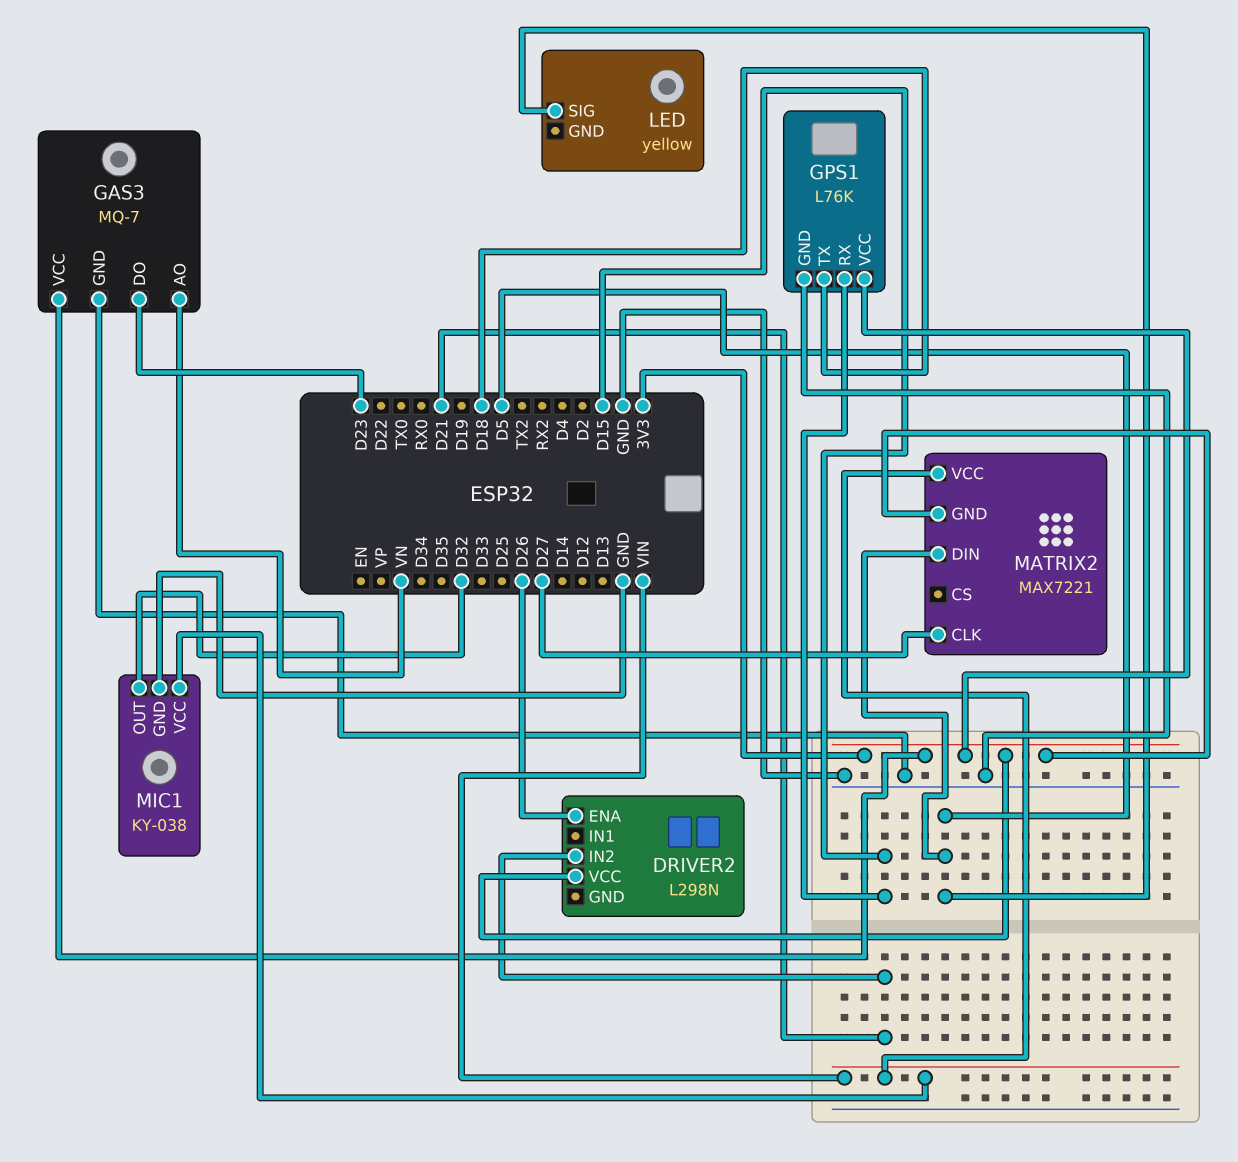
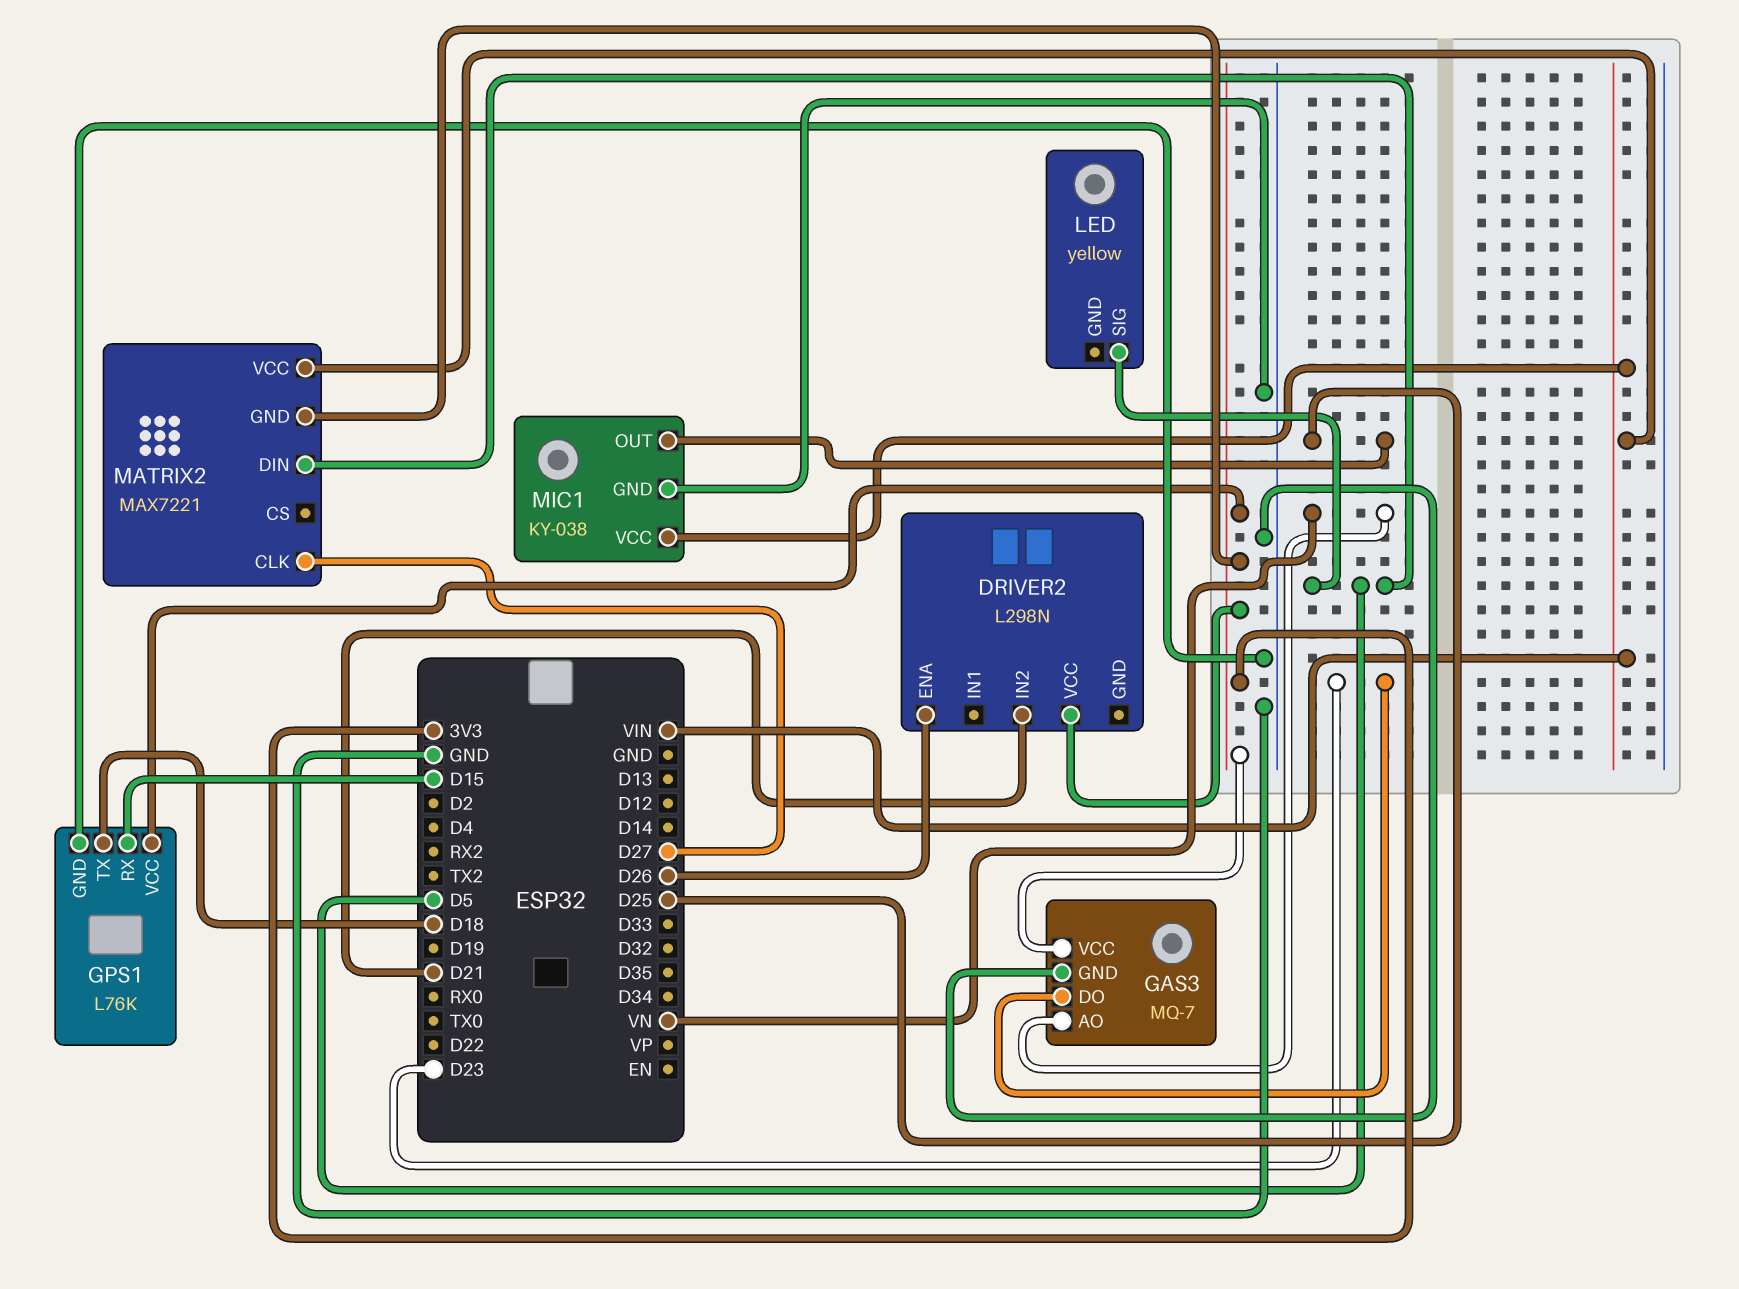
MIC1 pin OUT: D32 -> D25

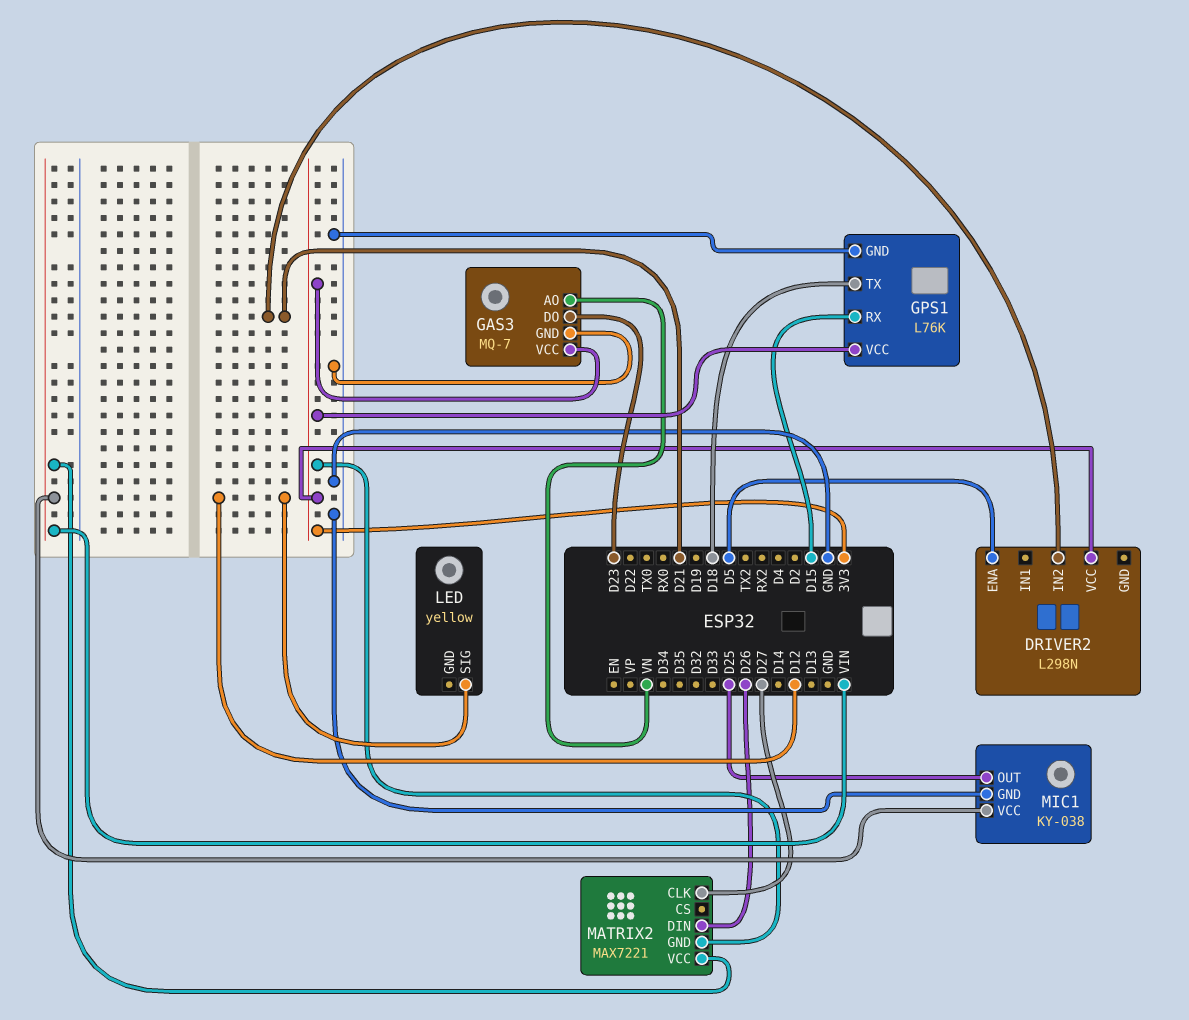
DRIVER2 pin ENA: D26 -> D5
LED pin SIG: D5 -> D12
MATRIX2 pin DIN: D5 -> D26

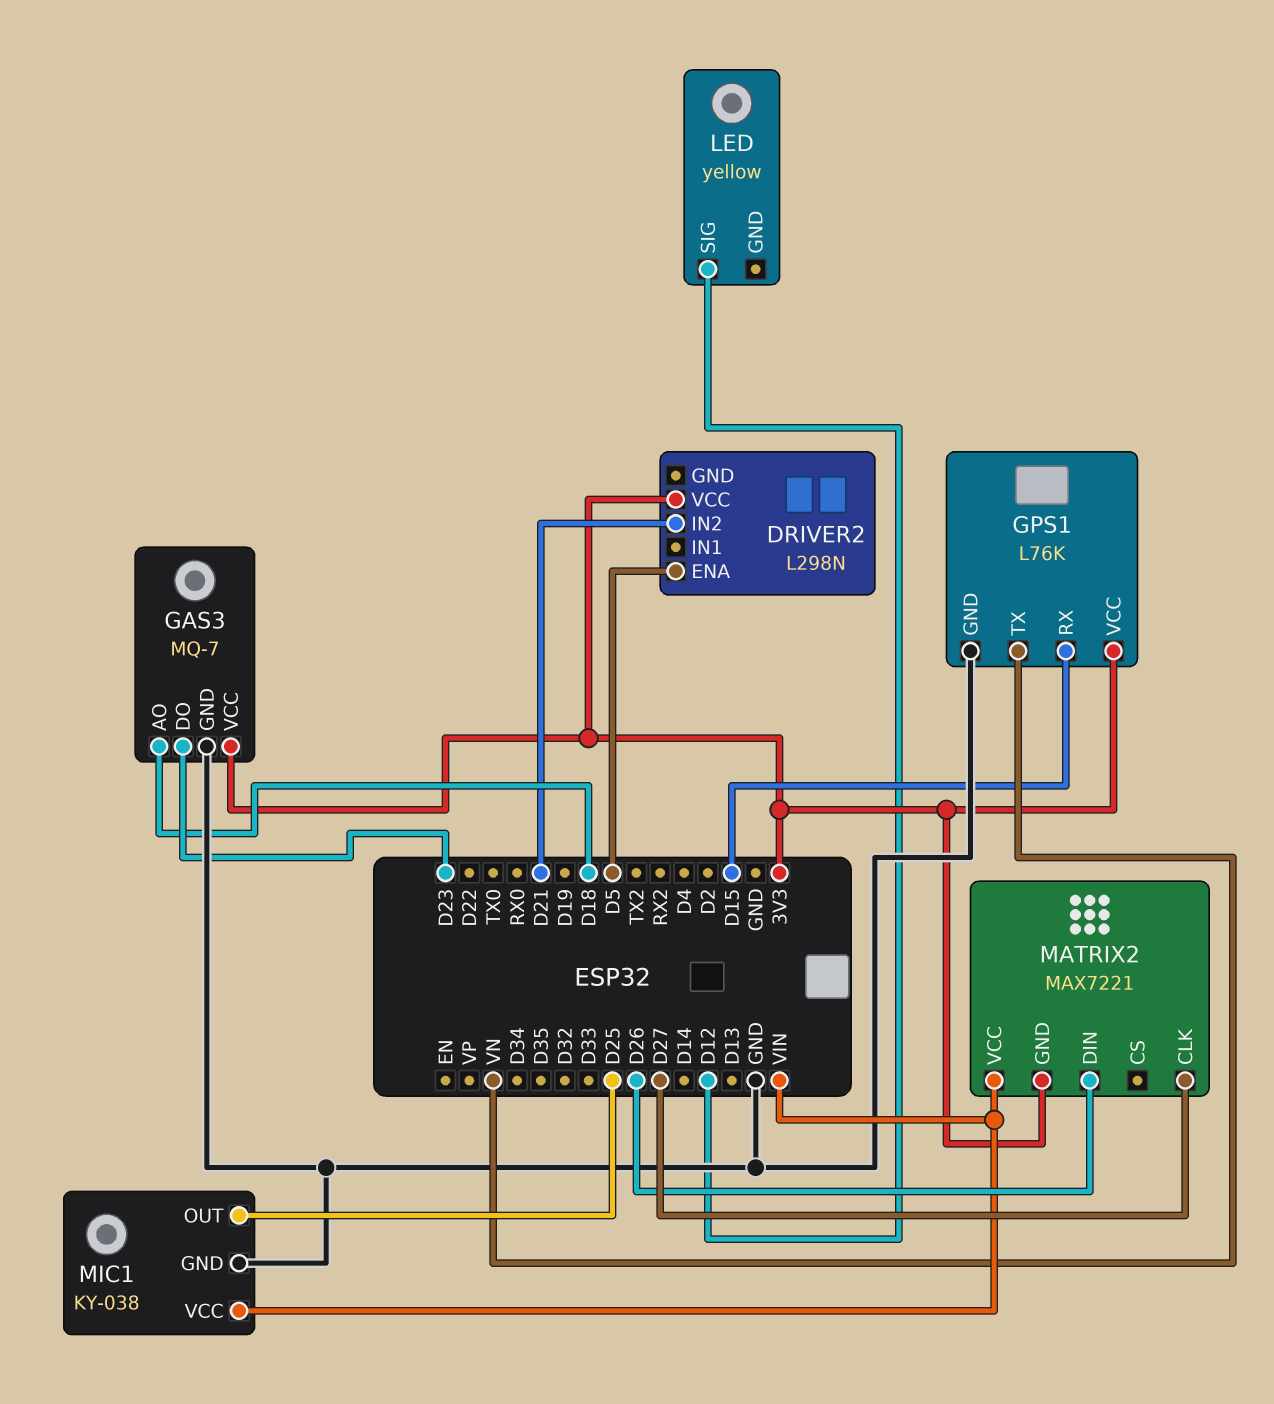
GAS3 pin AO: VN -> D18
GPS1 pin TX: D18 -> VN

